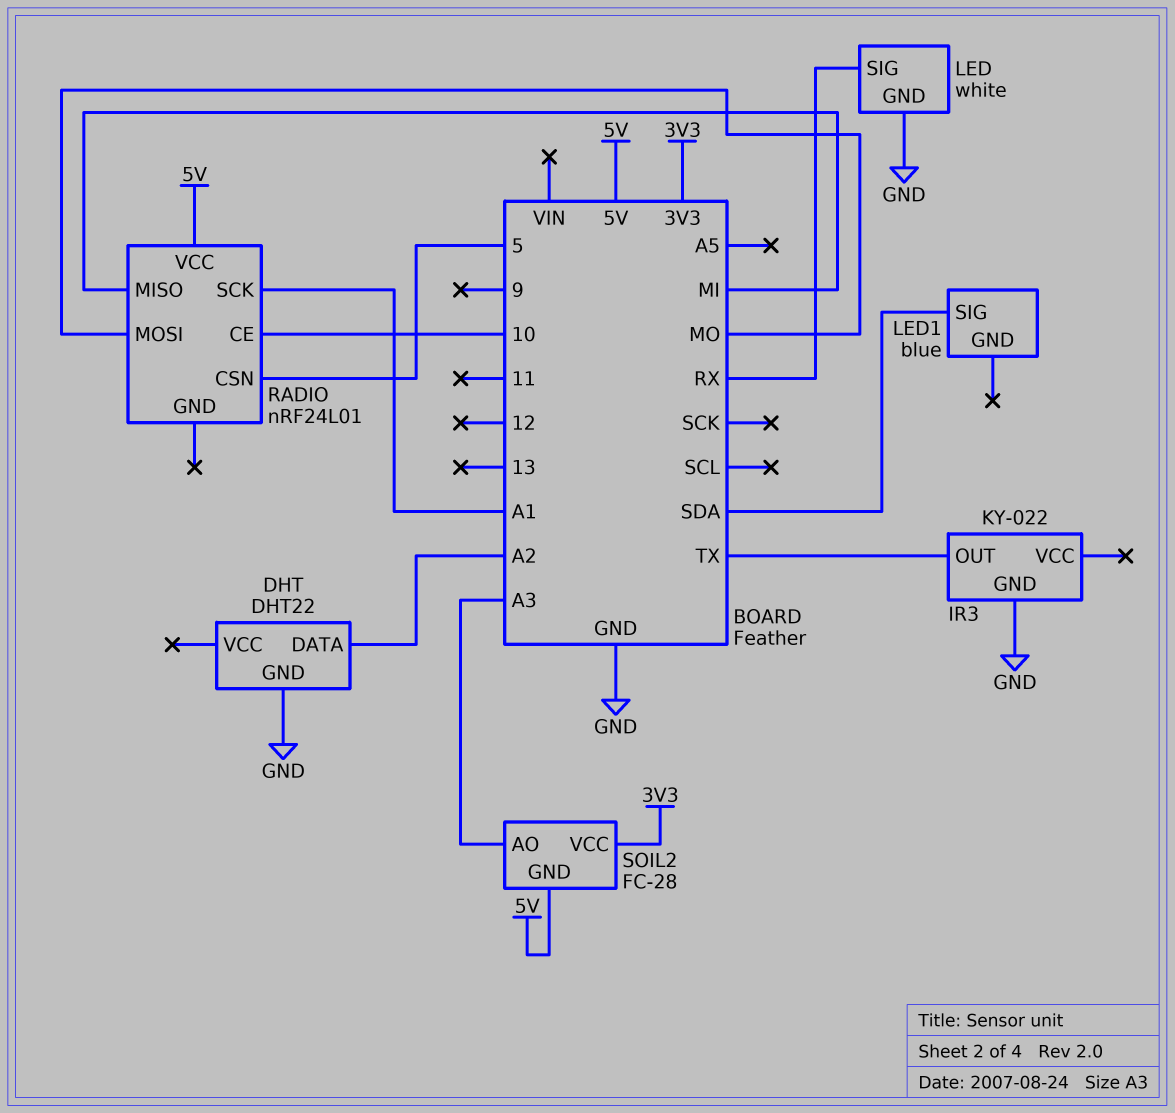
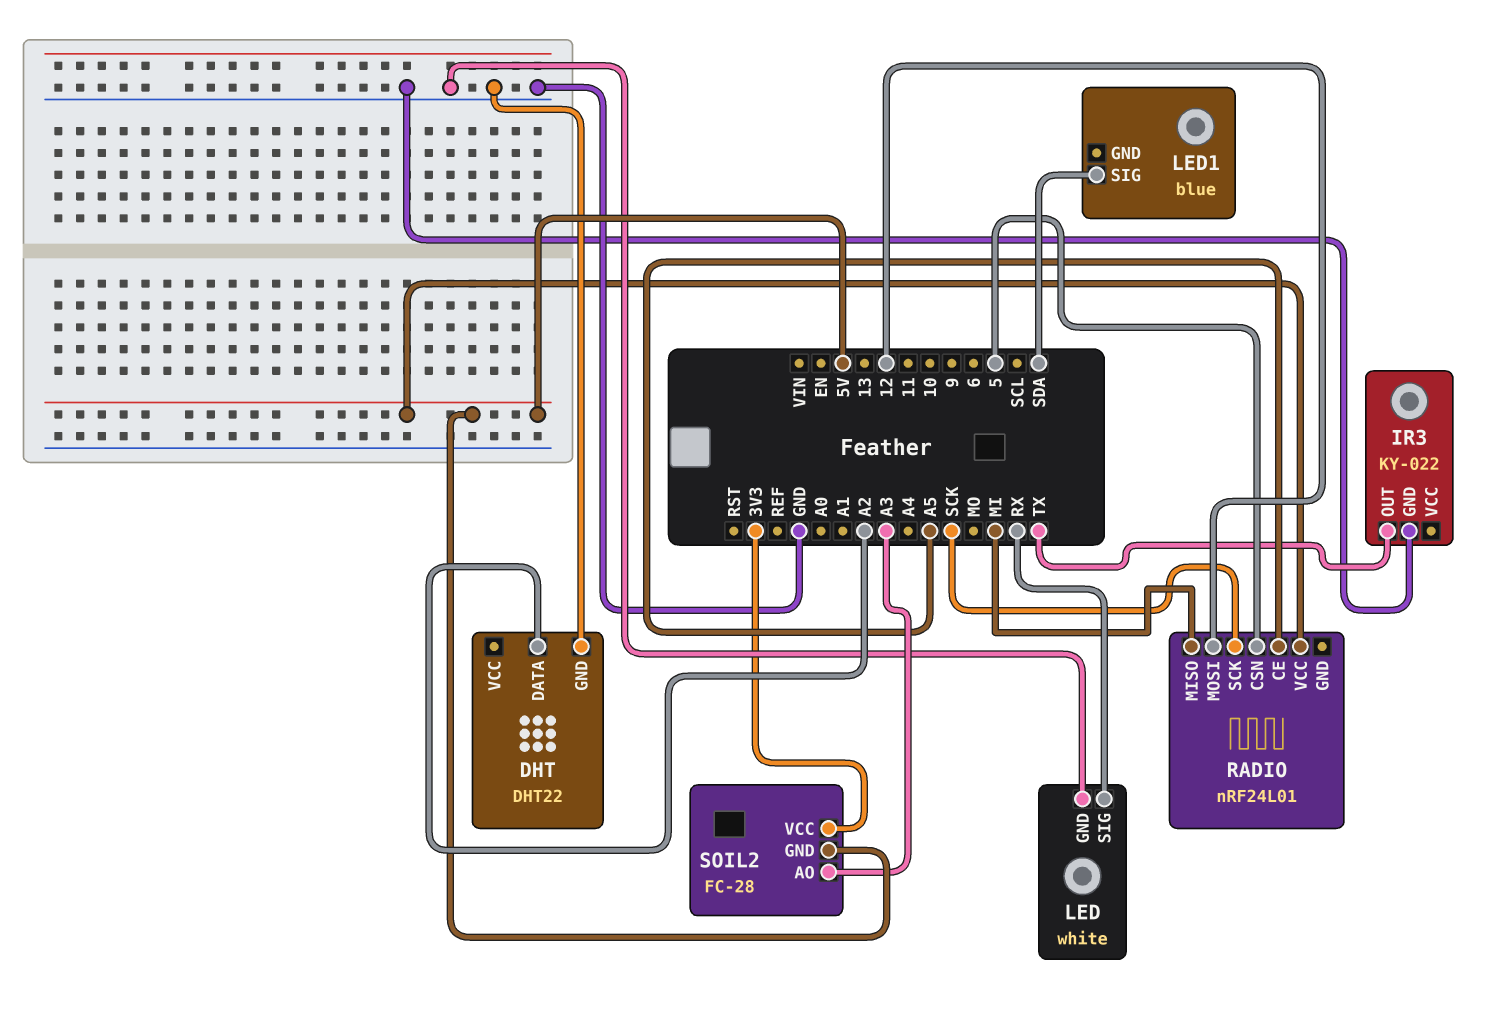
RADIO pin CE: 10 -> A5
RADIO pin MOSI: MO -> 12
RADIO pin SCK: A1 -> SCK

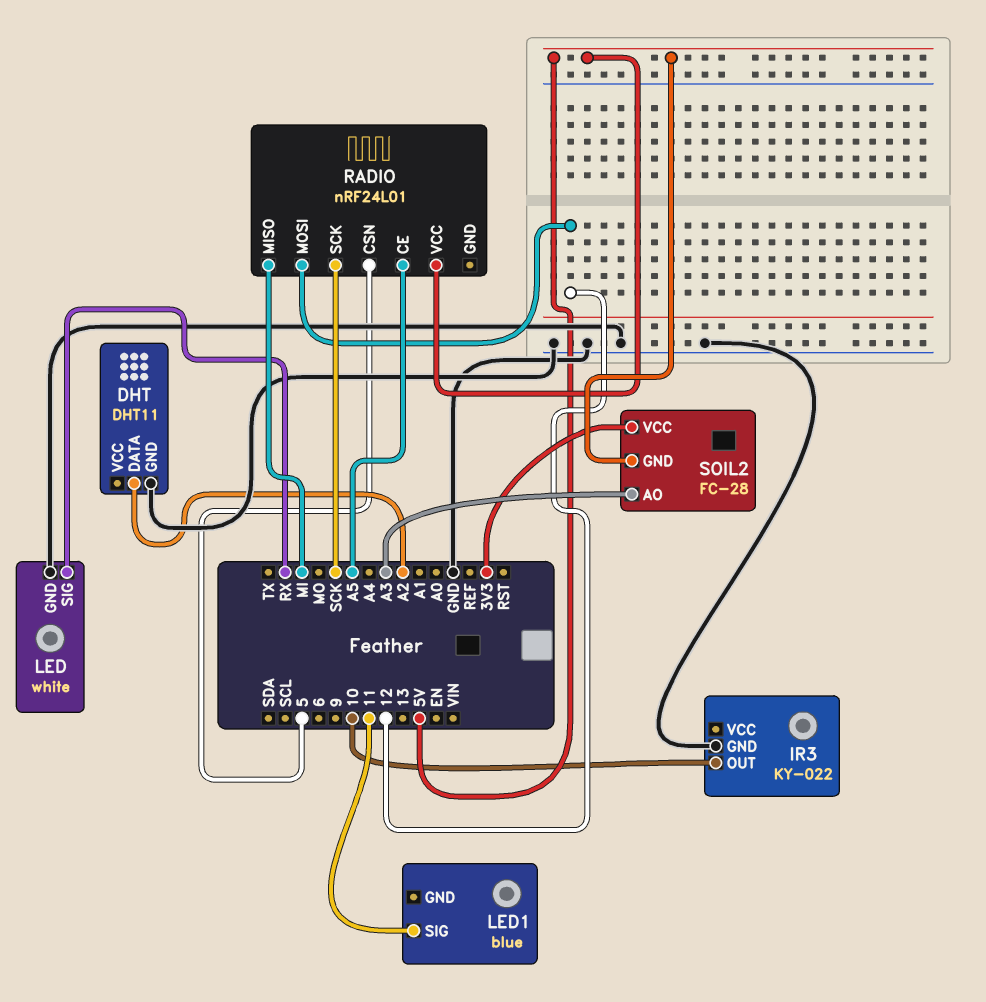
DHT: DHT22 -> DHT11
IR3 pin OUT: TX -> 10
LED1 pin SIG: SDA -> 11

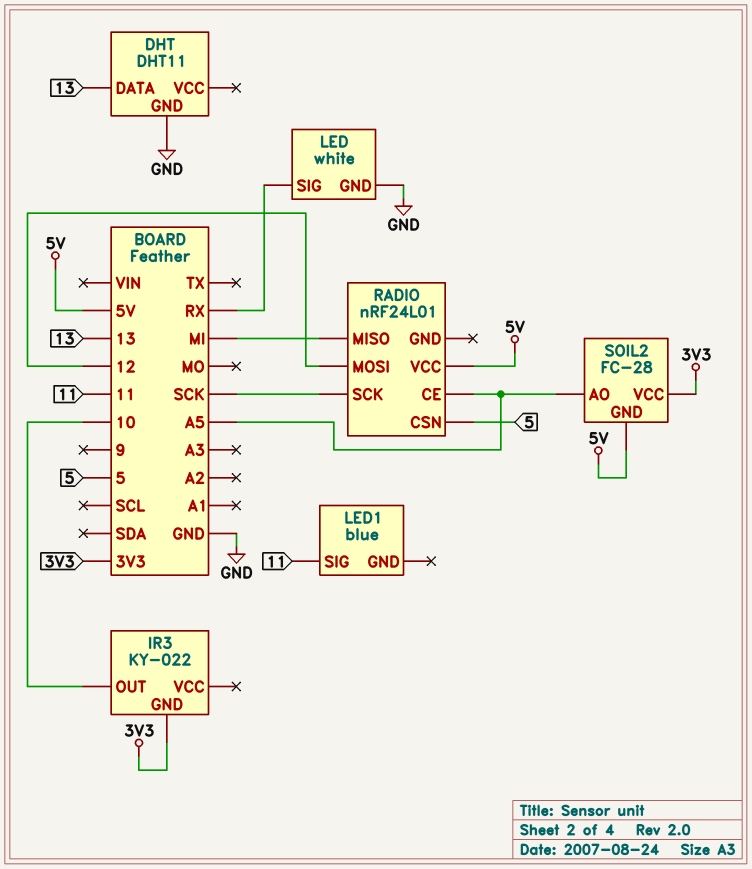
DHT pin DATA: A2 -> 13
IR3 pin GND: GND -> 3V3
SOIL2 pin AO: A3 -> A5

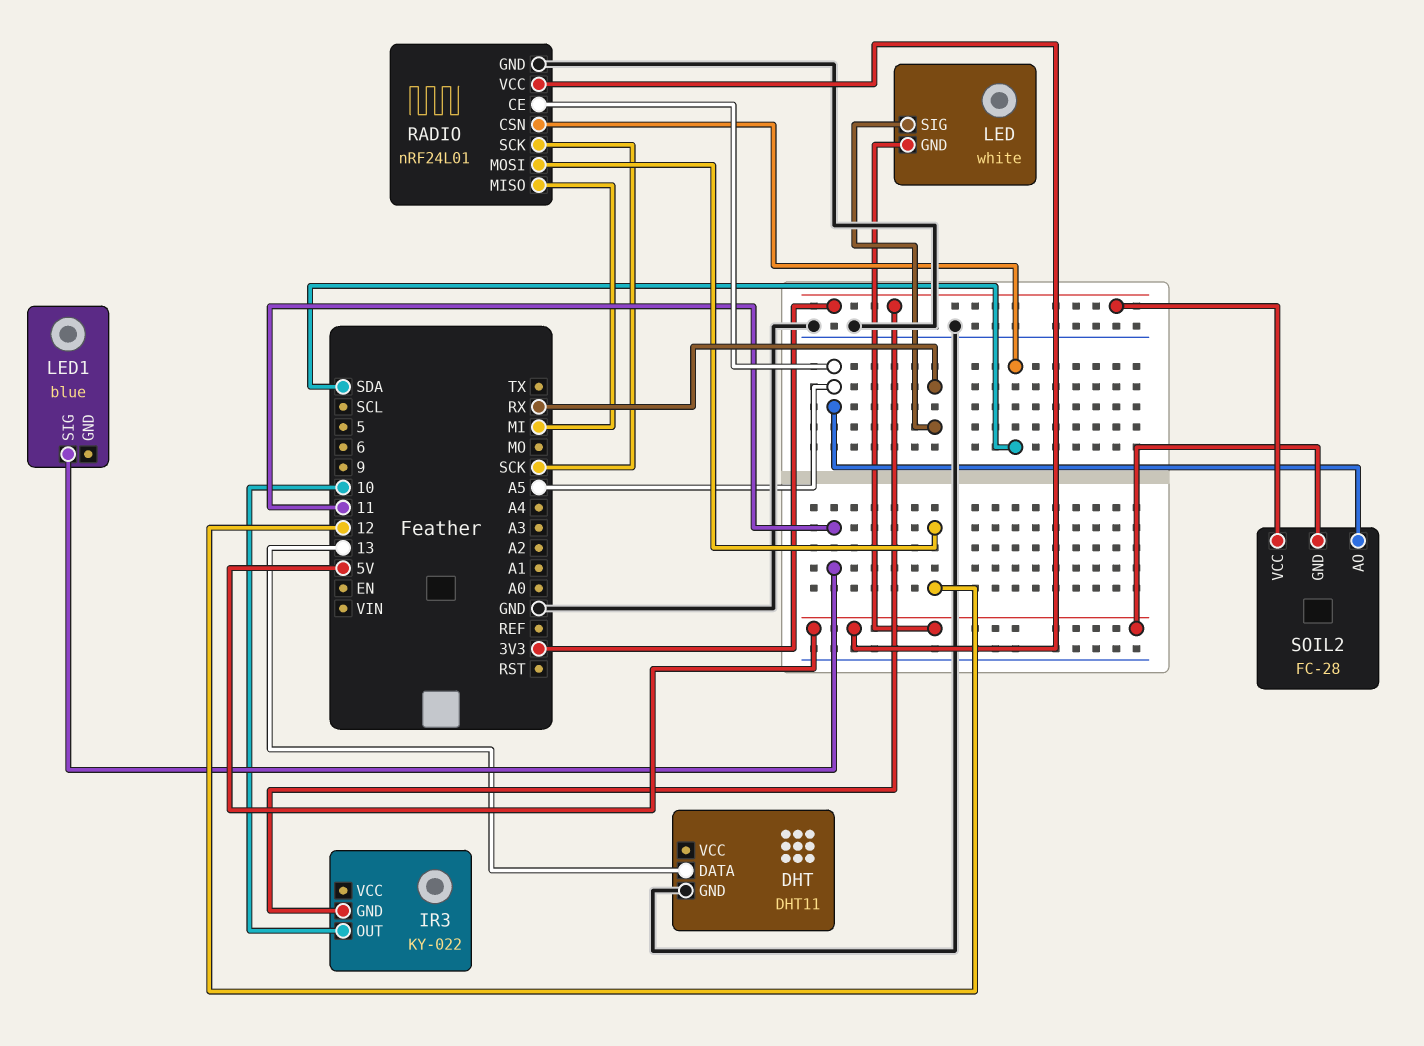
LED pin GND: GND -> 5V
RADIO pin CSN: 5 -> SDA
RADIO pin GND: none -> GND

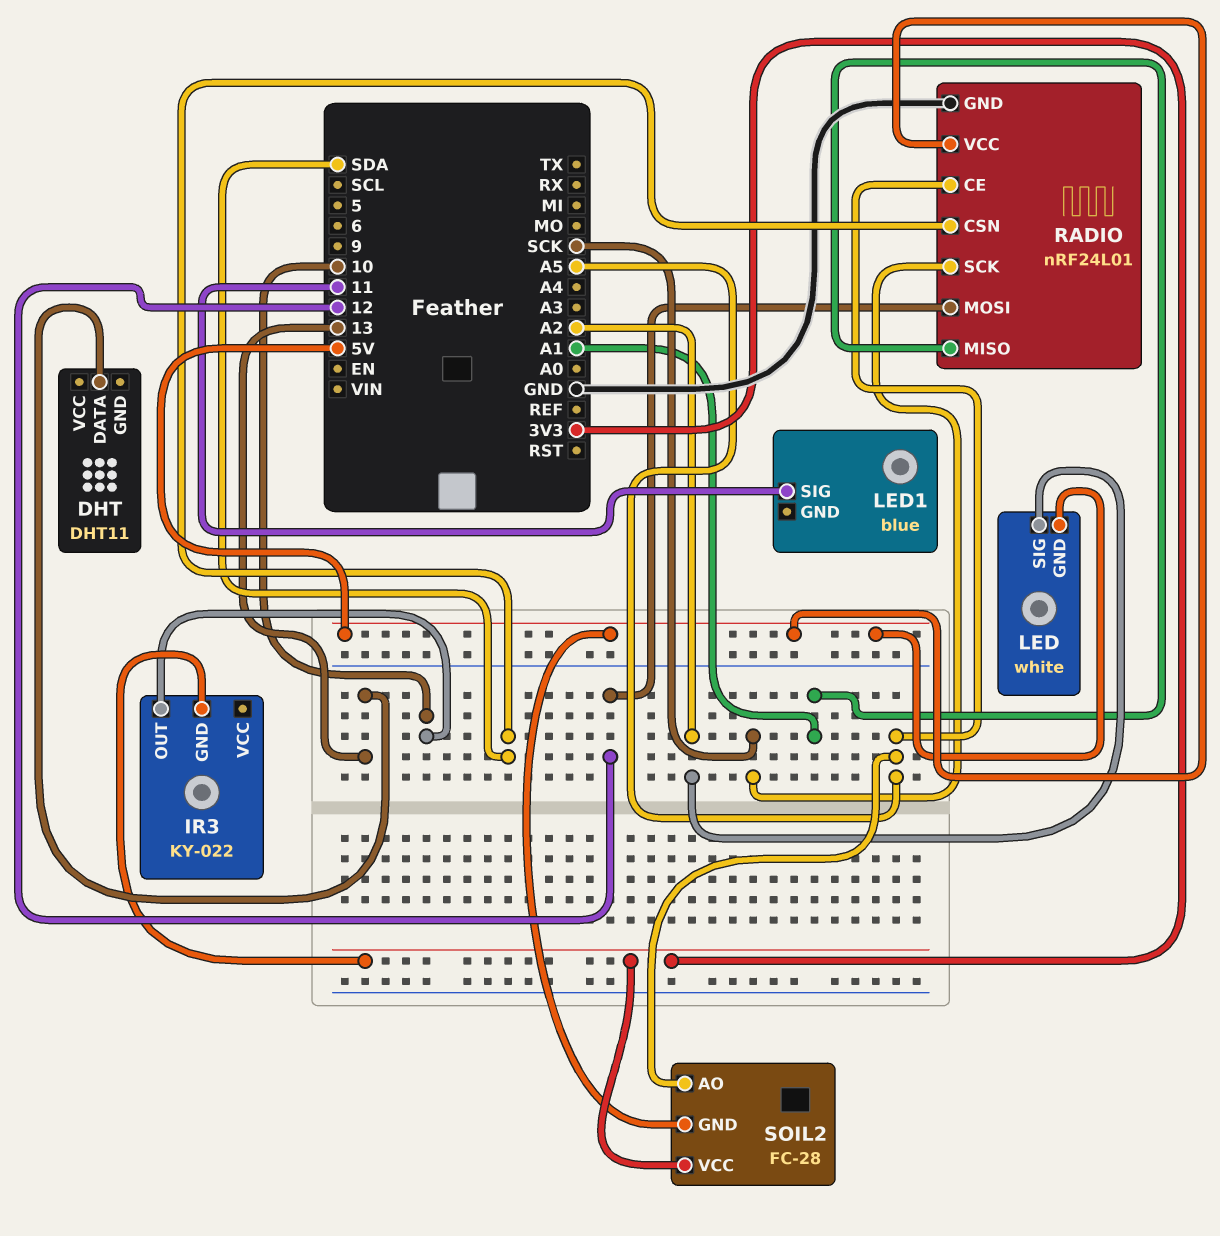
DHT pin GND: GND -> none
LED pin SIG: RX -> A2
RADIO pin MISO: MI -> A1

